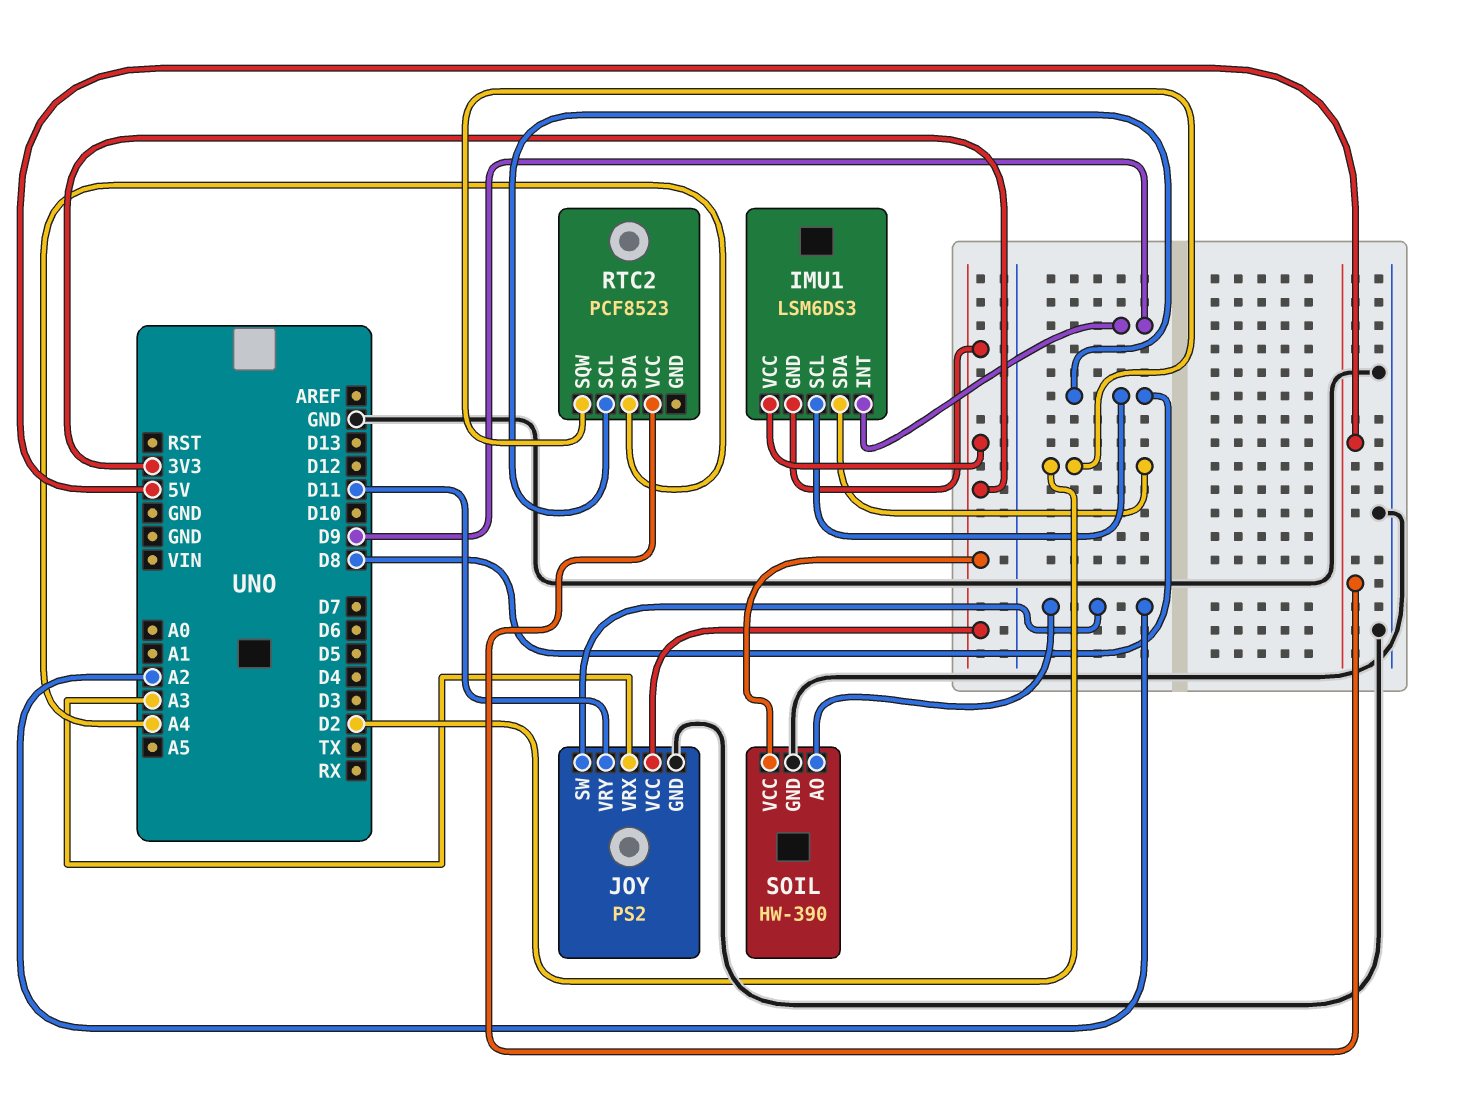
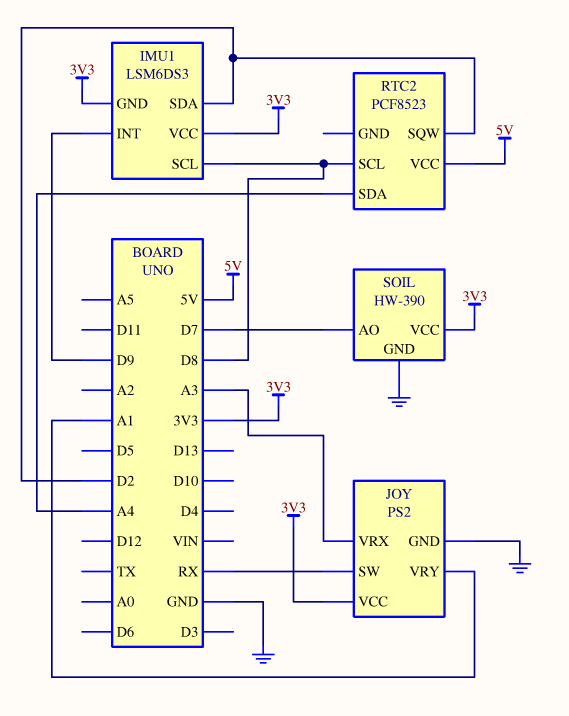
JOY pin SW: A2 -> RX
JOY pin VRY: D11 -> A1
SOIL pin AO: A2 -> D7

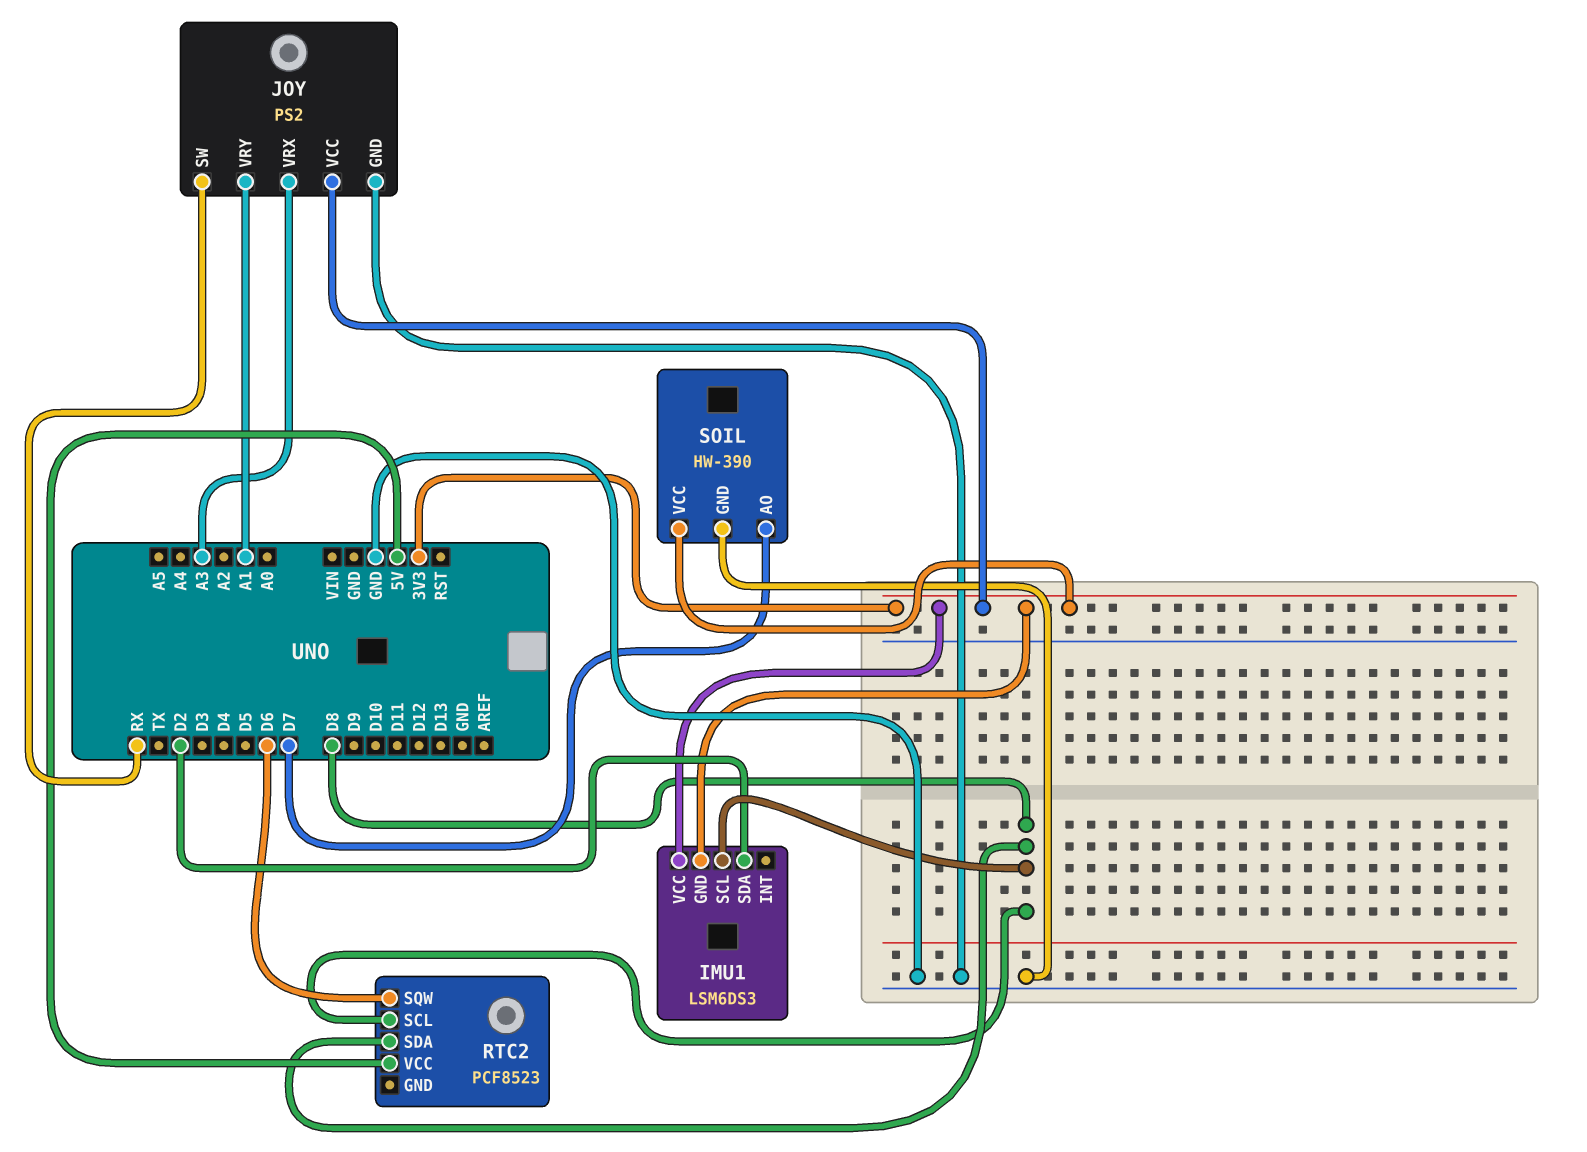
IMU1 pin INT: D9 -> none
RTC2 pin SDA: A4 -> D8
RTC2 pin SQW: D2 -> D6

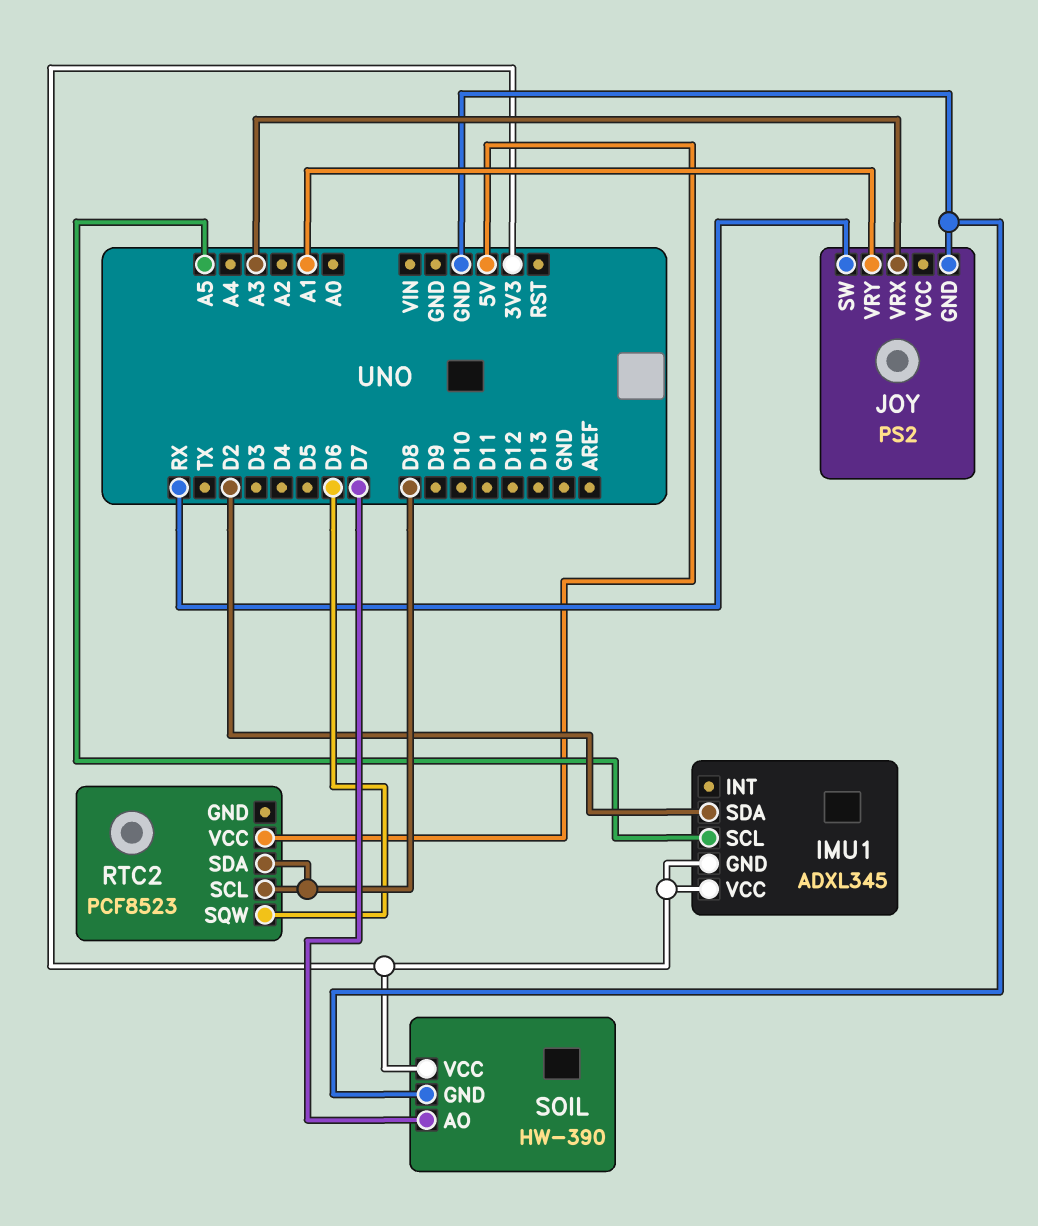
IMU1: LSM6DS3 -> ADXL345
IMU1 pin SCL: D8 -> A5
JOY pin VCC: 3V3 -> none

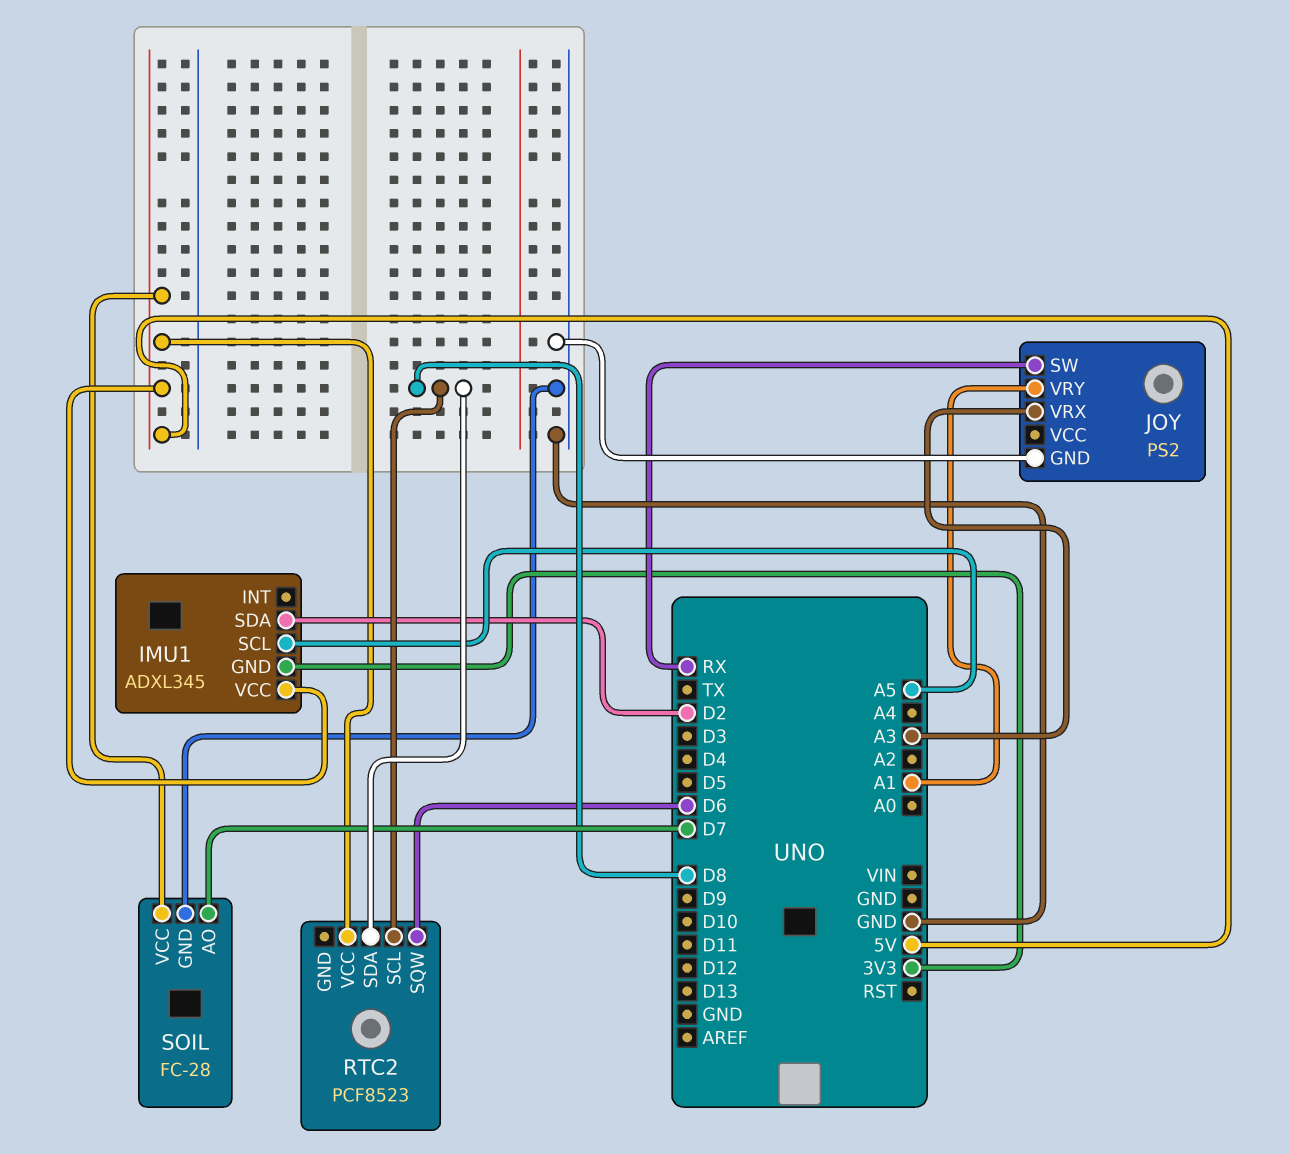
IMU1 pin VCC: 3V3 -> 5V
SOIL: HW-390 -> FC-28
SOIL pin VCC: 3V3 -> 5V

